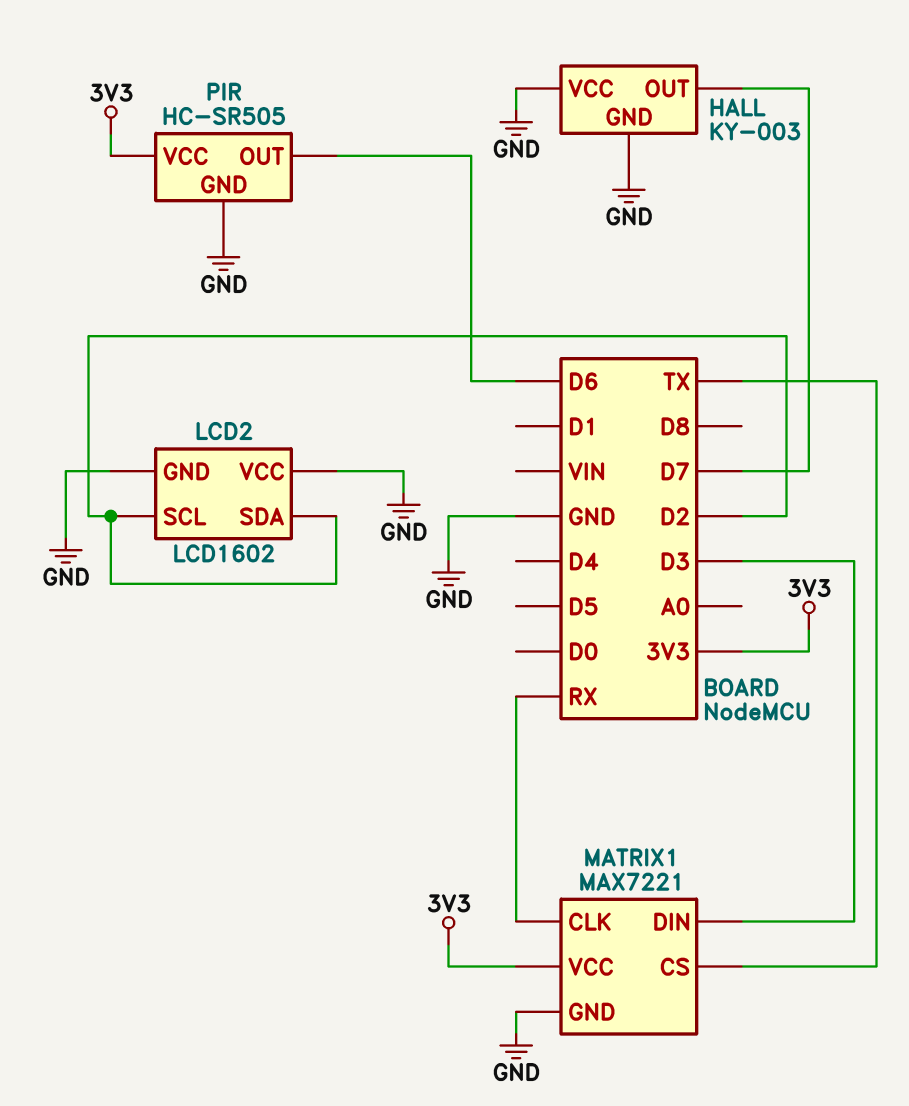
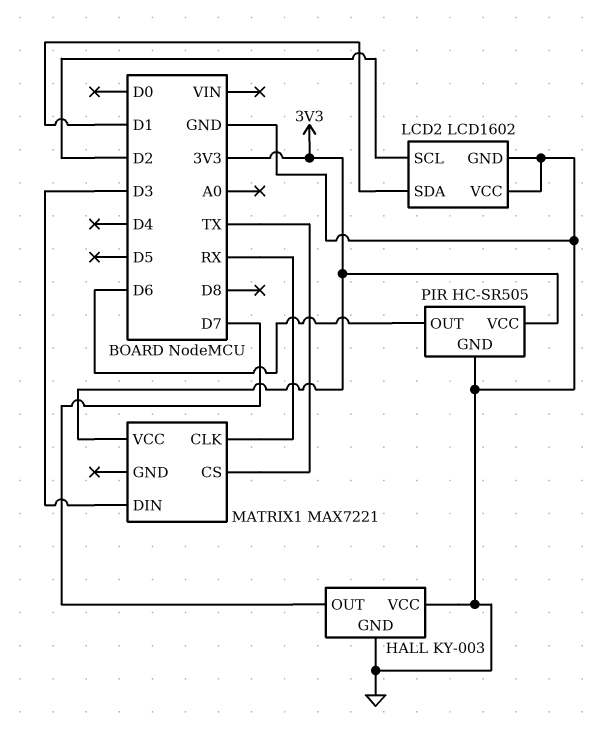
LCD2 pin SDA: D2 -> D1
MATRIX1 pin GND: GND -> none

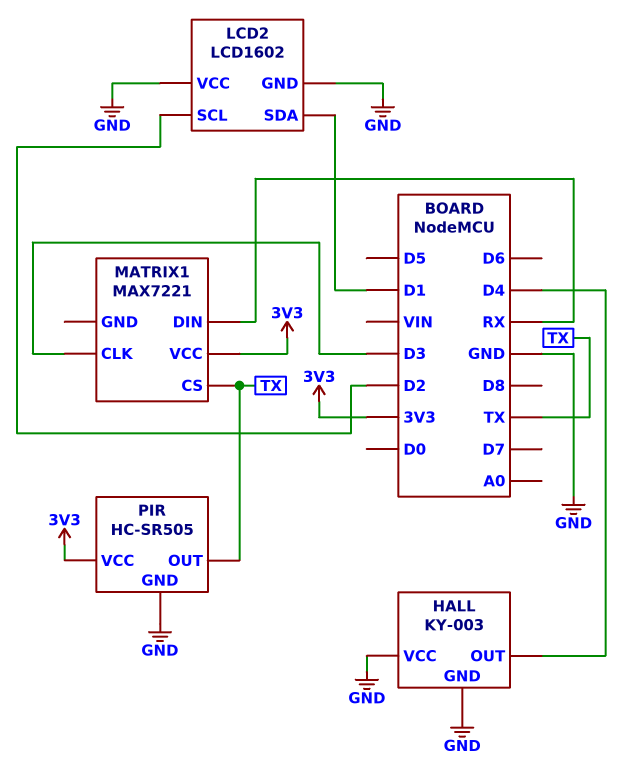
HALL pin OUT: D7 -> D4
MATRIX1 pin CLK: RX -> D3
MATRIX1 pin DIN: D3 -> RX
PIR pin OUT: D6 -> TX

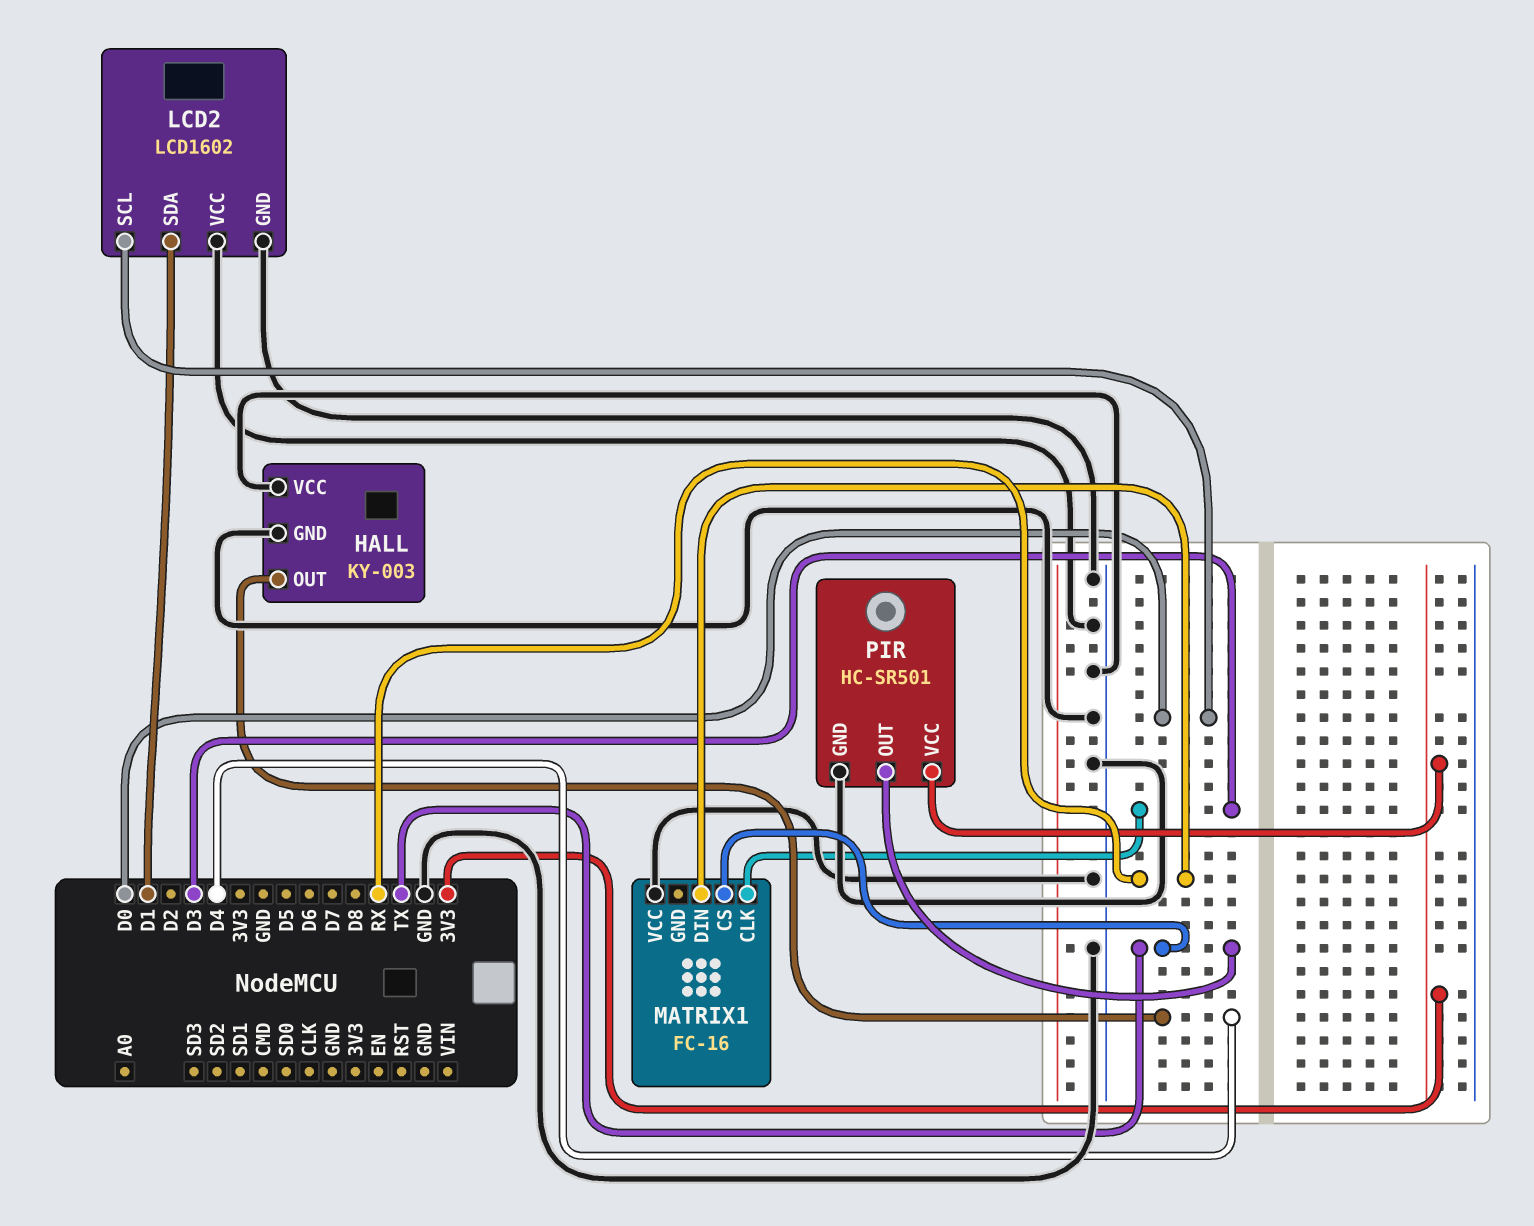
LCD2 pin SCL: D2 -> D0
MATRIX1: MAX7221 -> FC-16
MATRIX1 pin VCC: 3V3 -> GND
PIR: HC-SR505 -> HC-SR501

